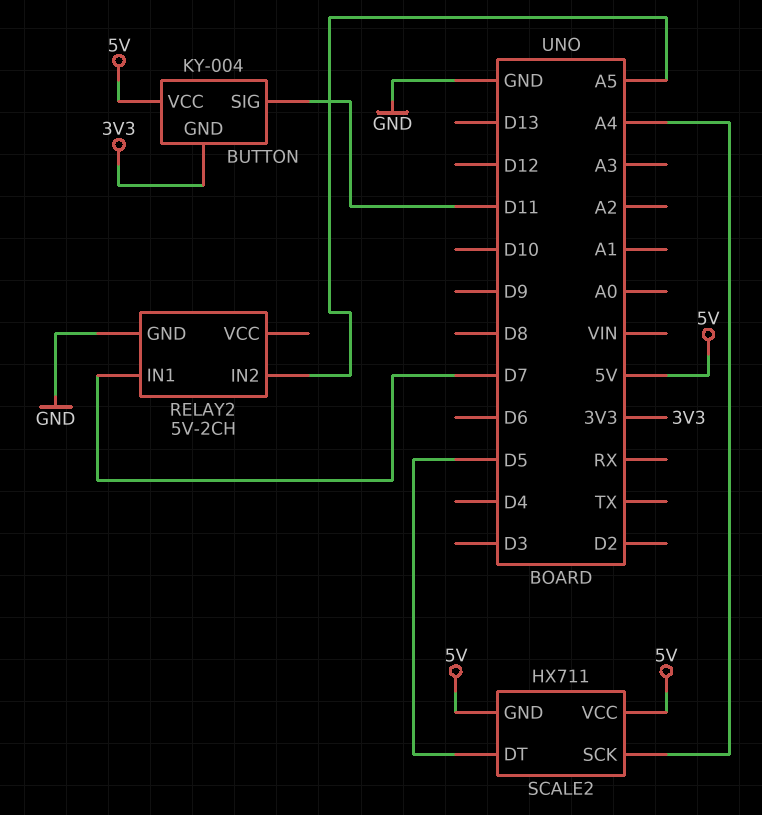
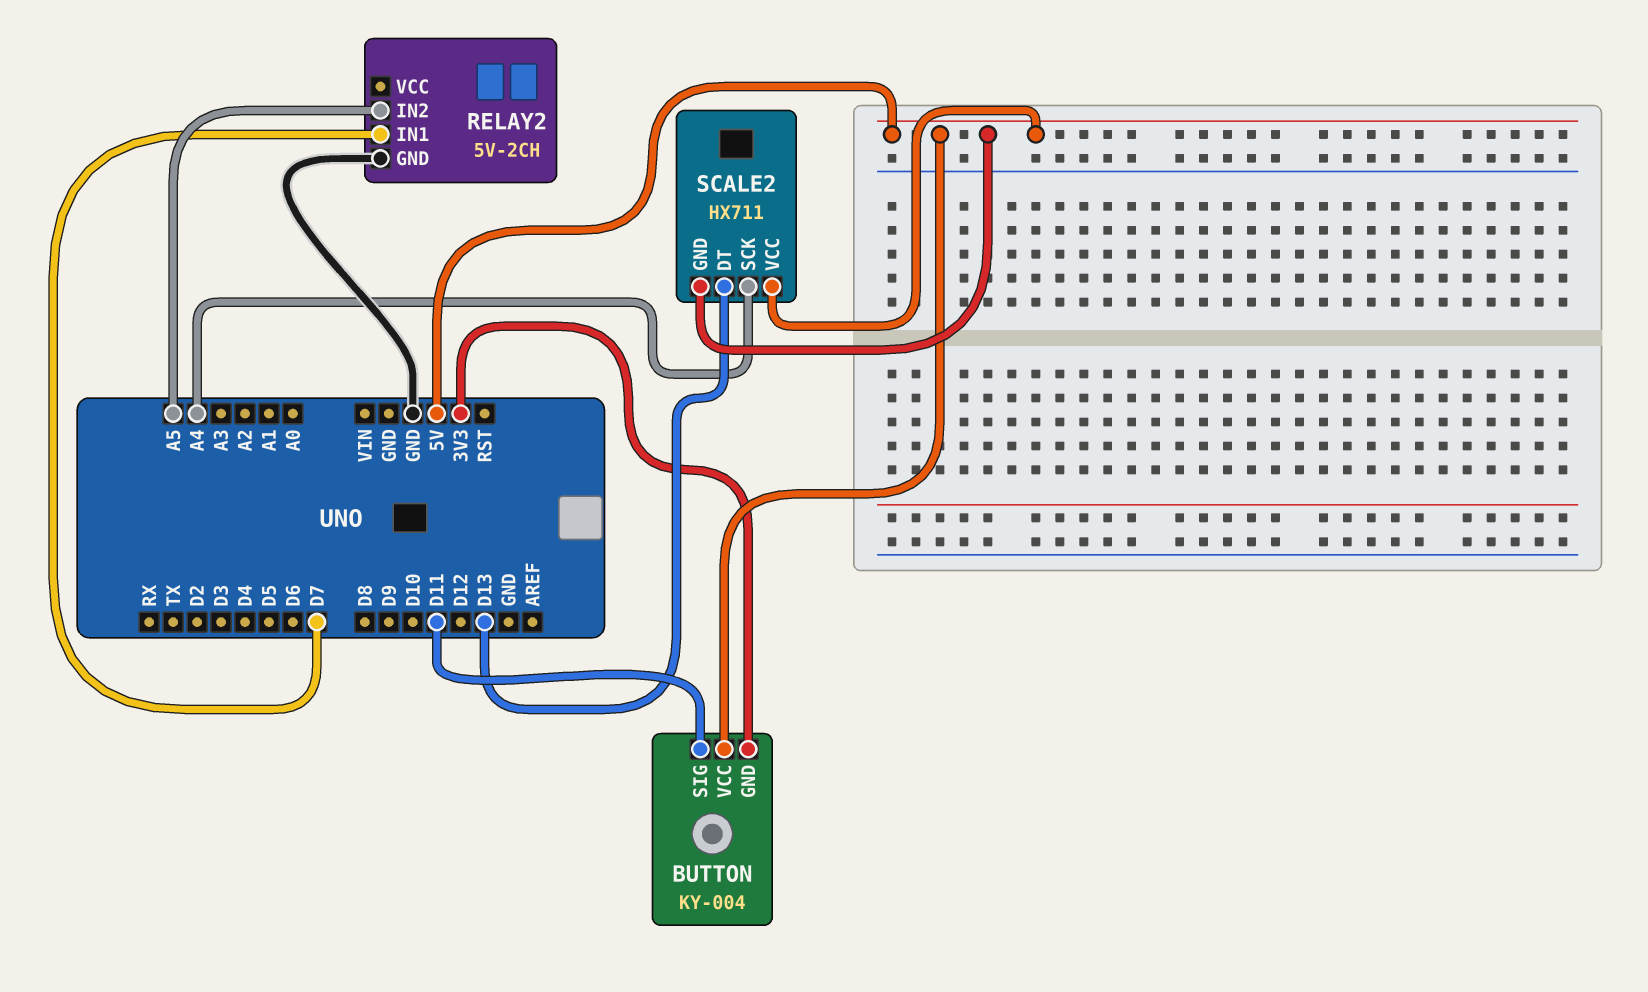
SCALE2 pin DT: D5 -> D13

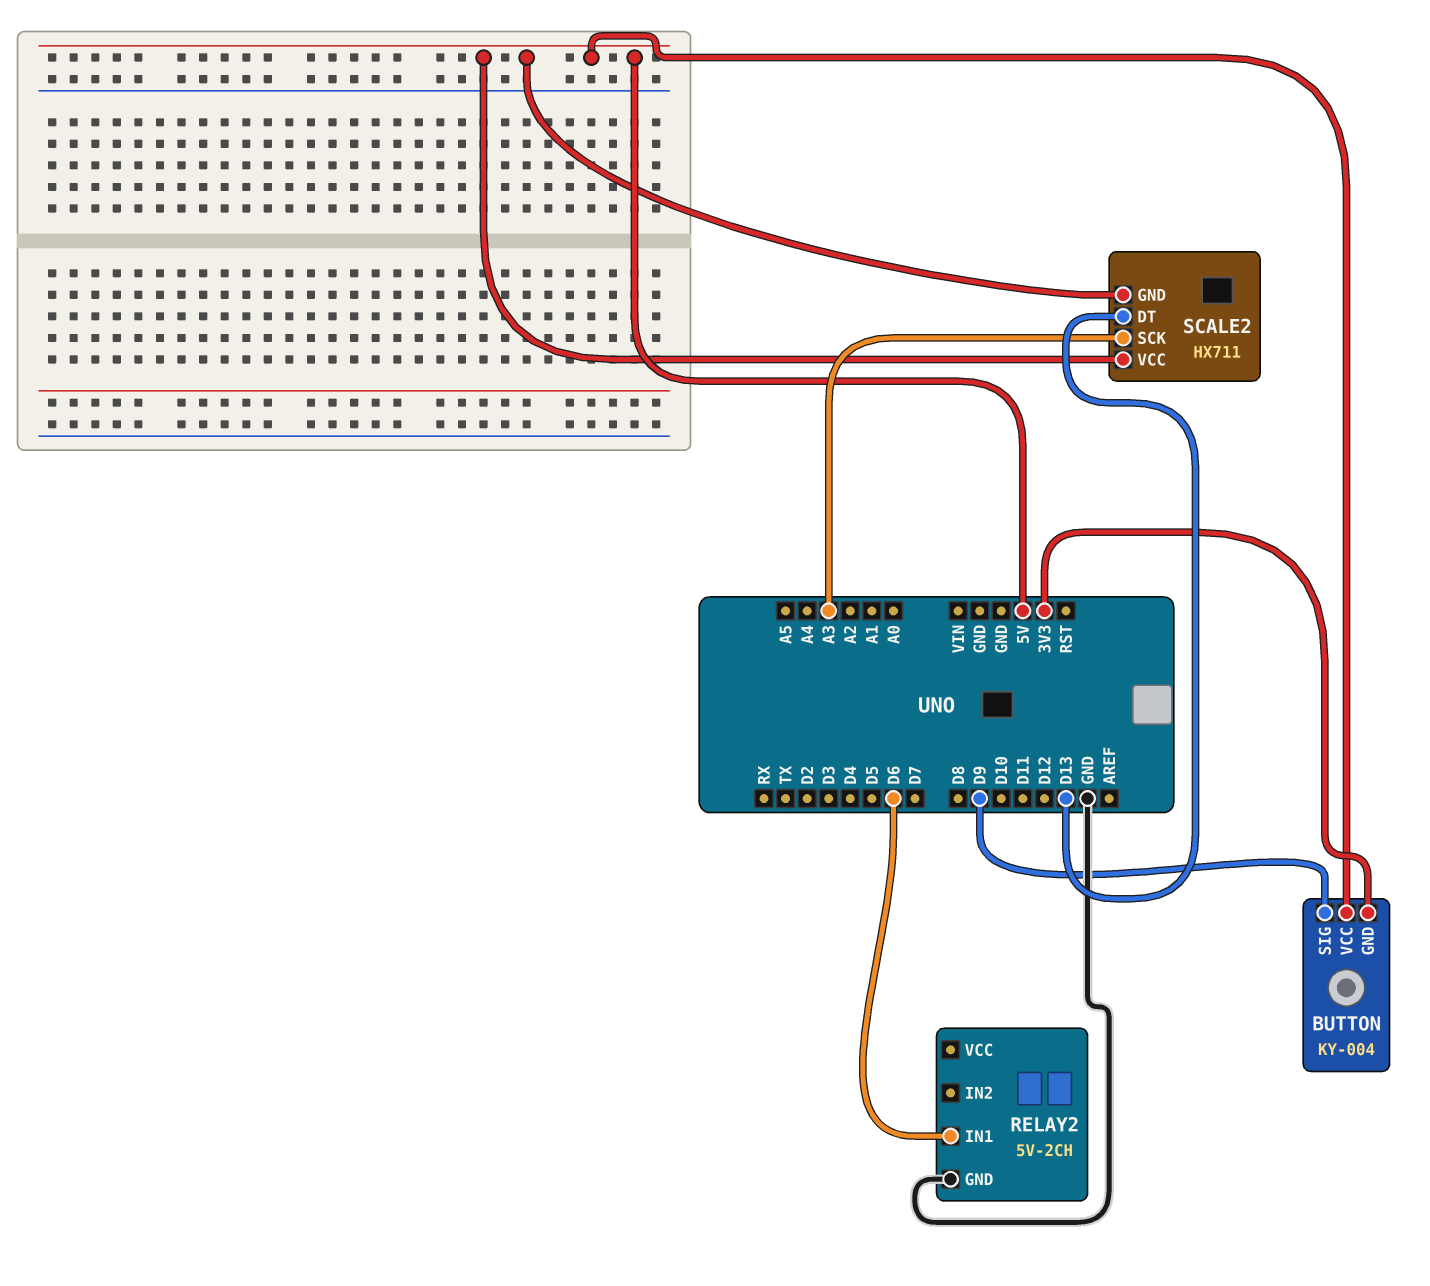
BUTTON pin SIG: D11 -> D9
RELAY2 pin IN1: D7 -> D6
RELAY2 pin IN2: A5 -> none
SCALE2 pin SCK: A4 -> A3

